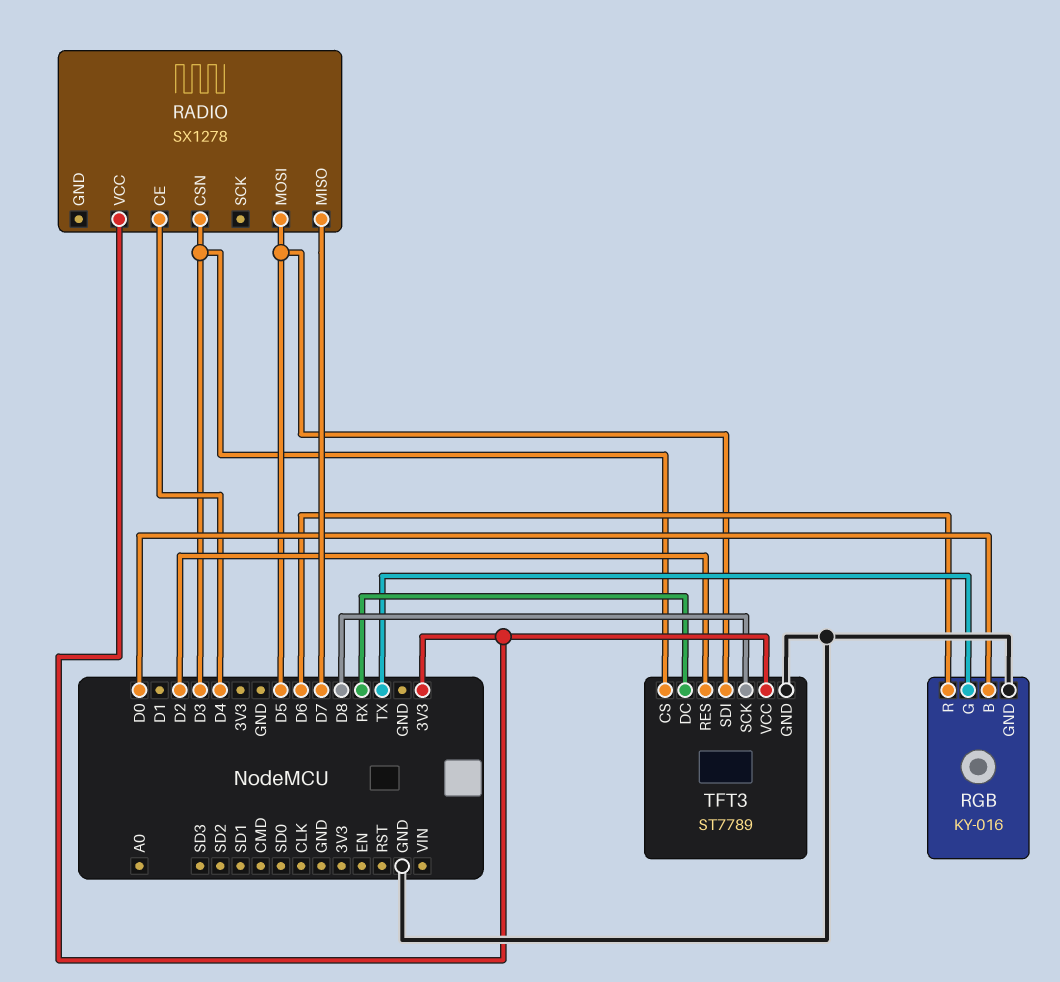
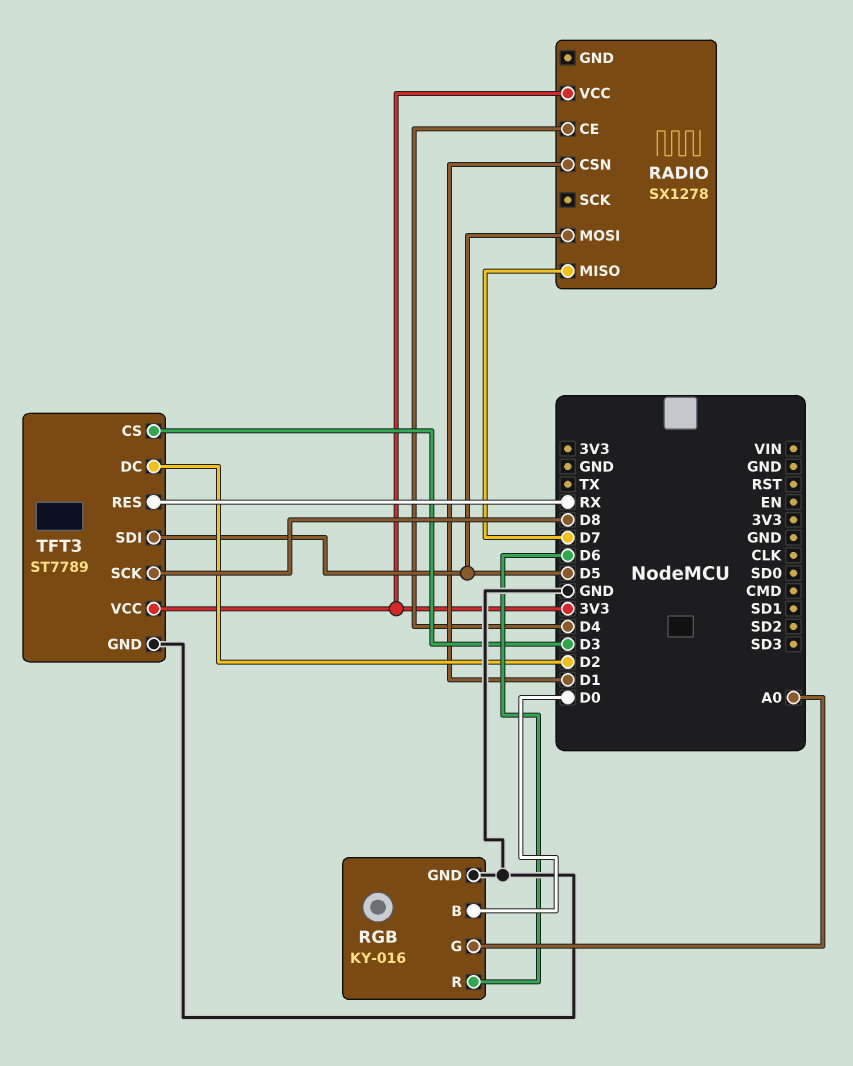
RADIO pin CSN: D3 -> D1
RGB pin G: TX -> A0
TFT3 pin DC: RX -> D2
TFT3 pin RES: D2 -> RX

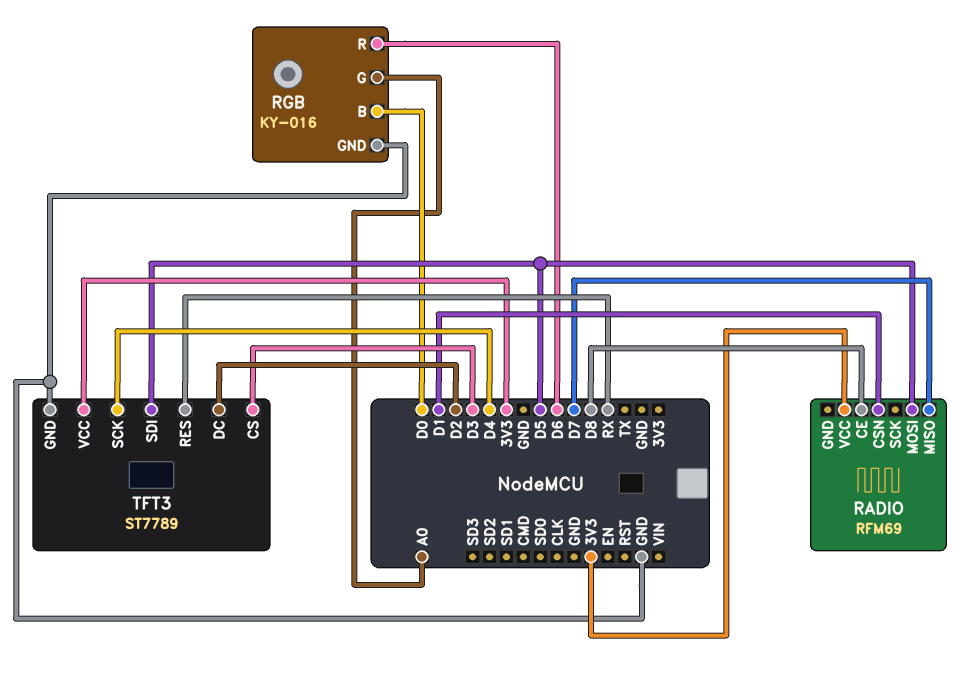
RADIO: SX1278 -> RFM69
RADIO pin CE: D4 -> D8
TFT3 pin SCK: D8 -> D4

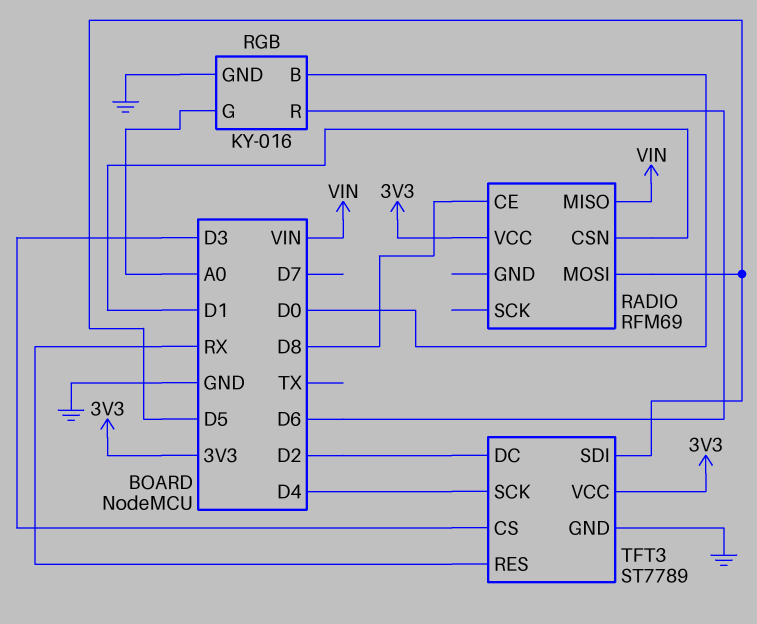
RADIO pin MISO: D7 -> VIN

